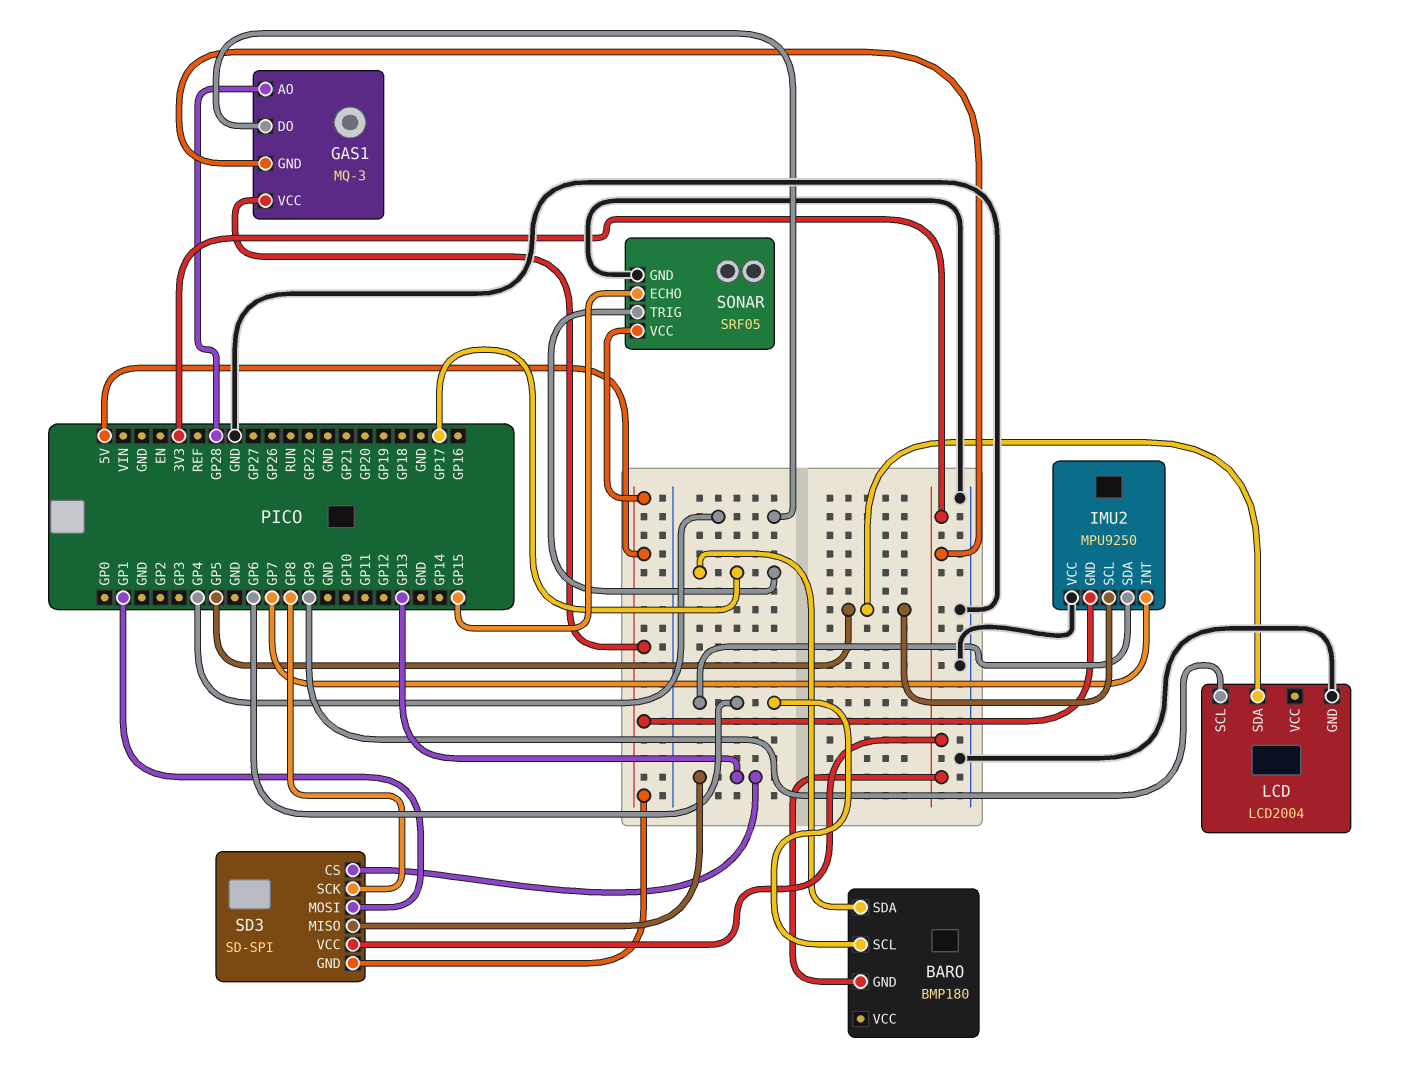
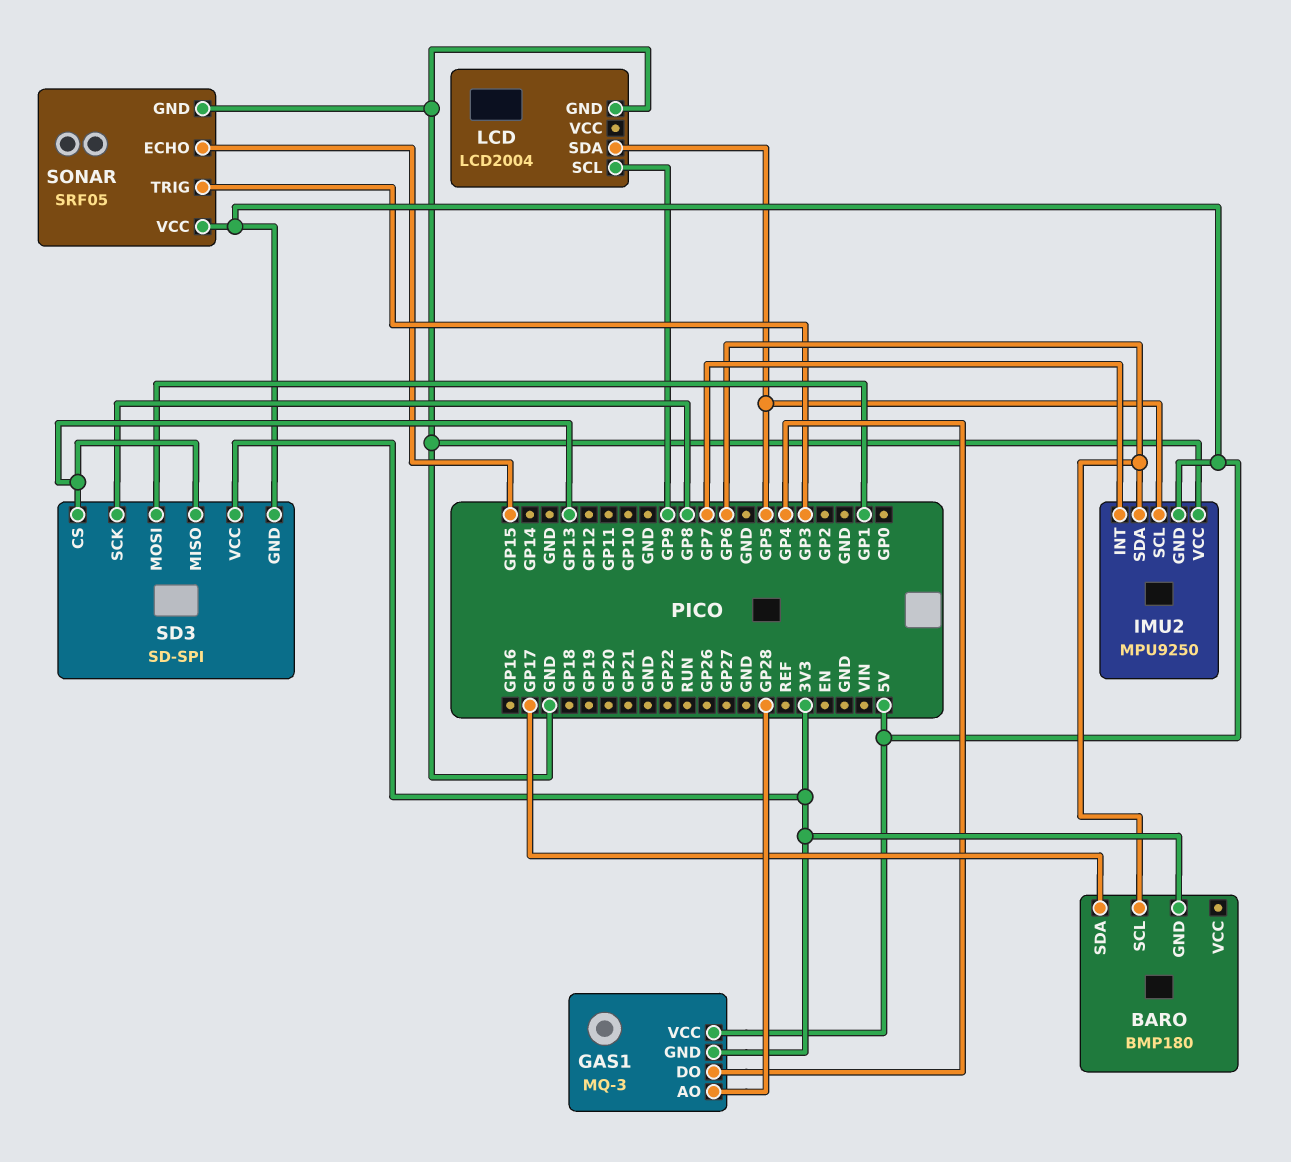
SONAR pin TRIG: GP17 -> GP3

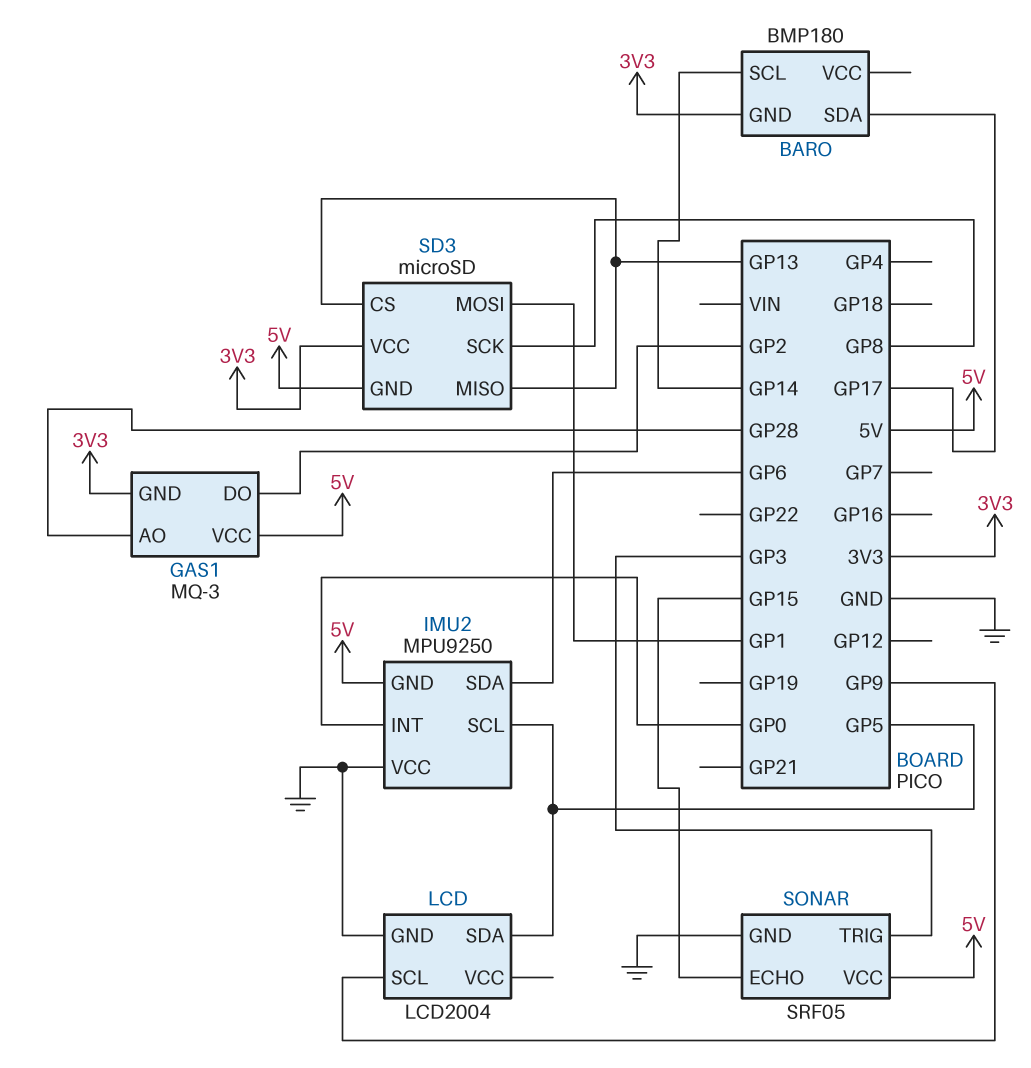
BARO pin SCL: GP6 -> GP14
GAS1 pin DO: GP4 -> GP2
IMU2 pin INT: GP7 -> GP0
SD3: SD-SPI -> microSD

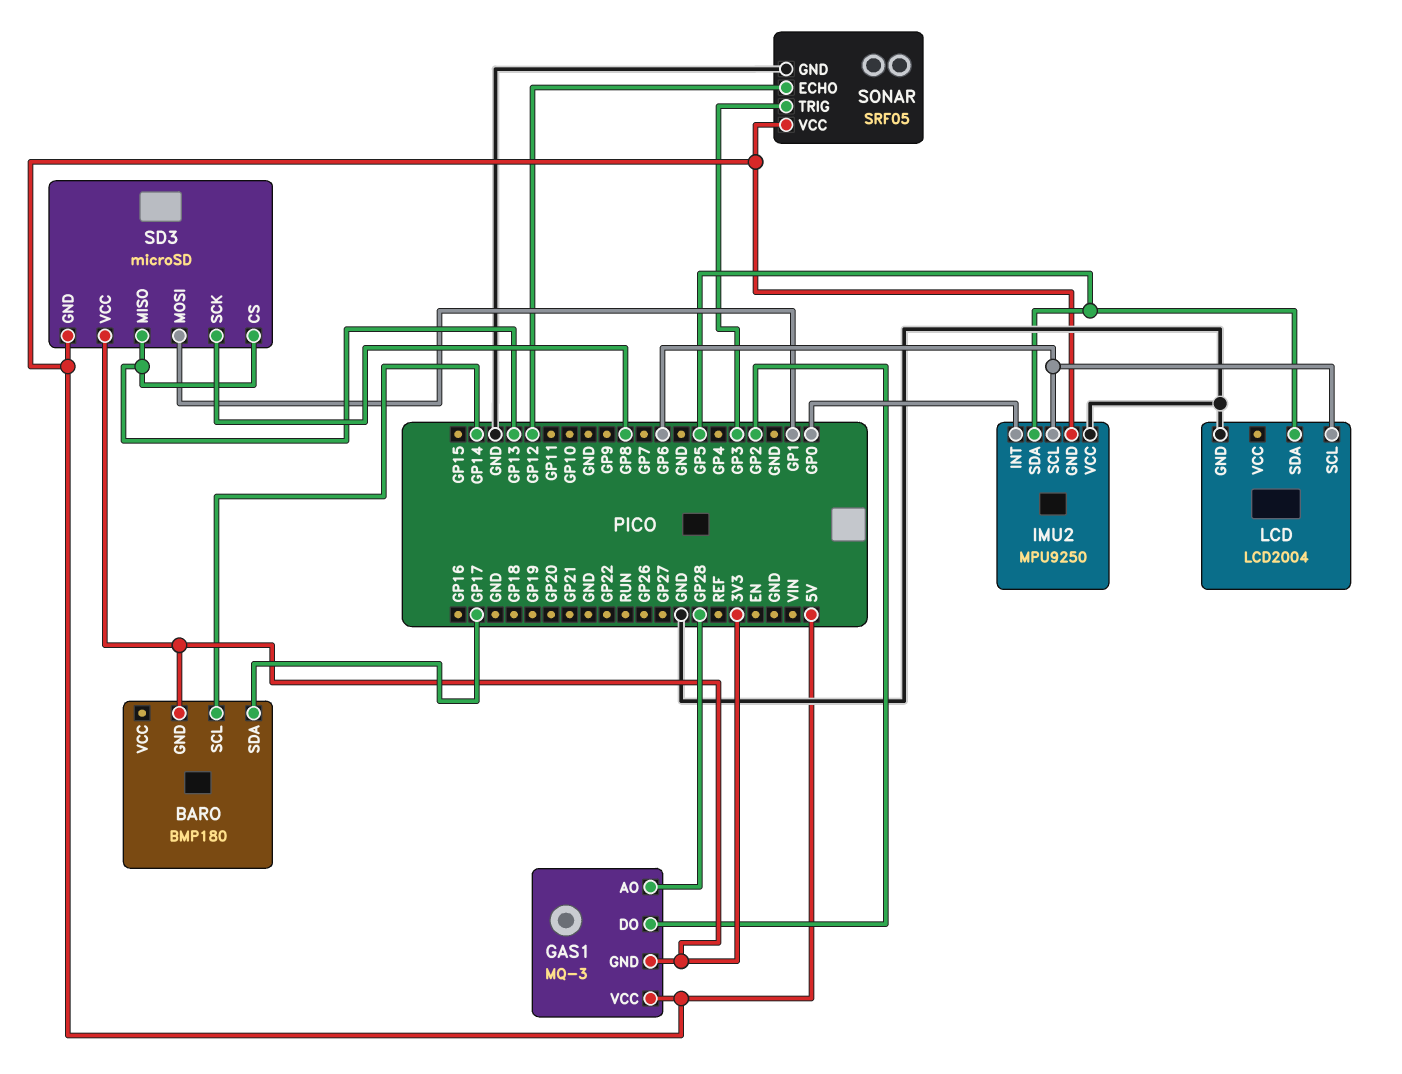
IMU2 pin SCL: GP5 -> GP6
IMU2 pin SDA: GP6 -> GP5
LCD pin SCL: GP9 -> GP6
SONAR pin ECHO: GP15 -> GP12

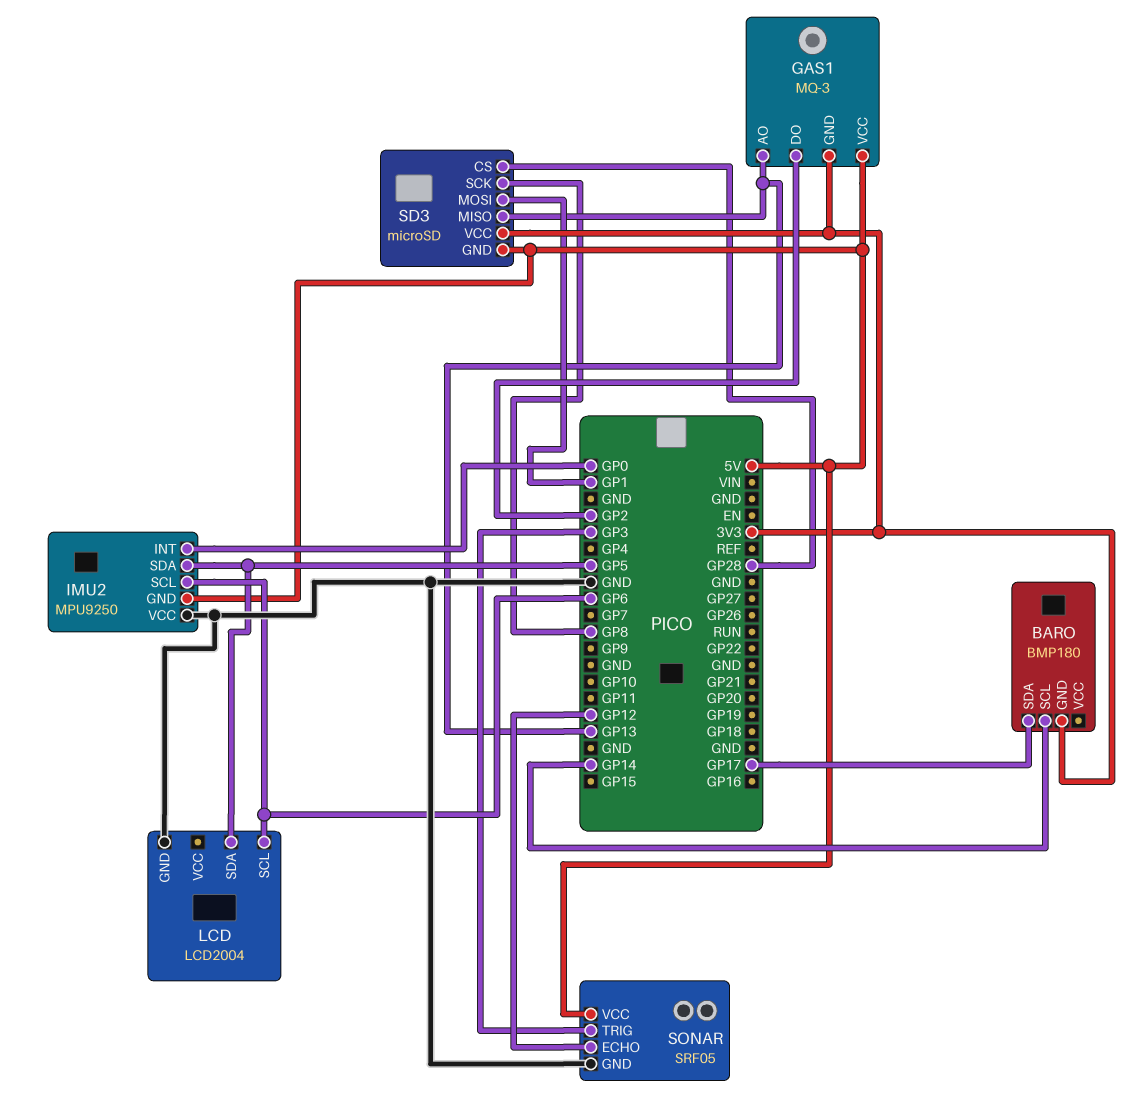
GAS1 pin AO: GP28 -> GP13
SD3 pin CS: GP13 -> GP28

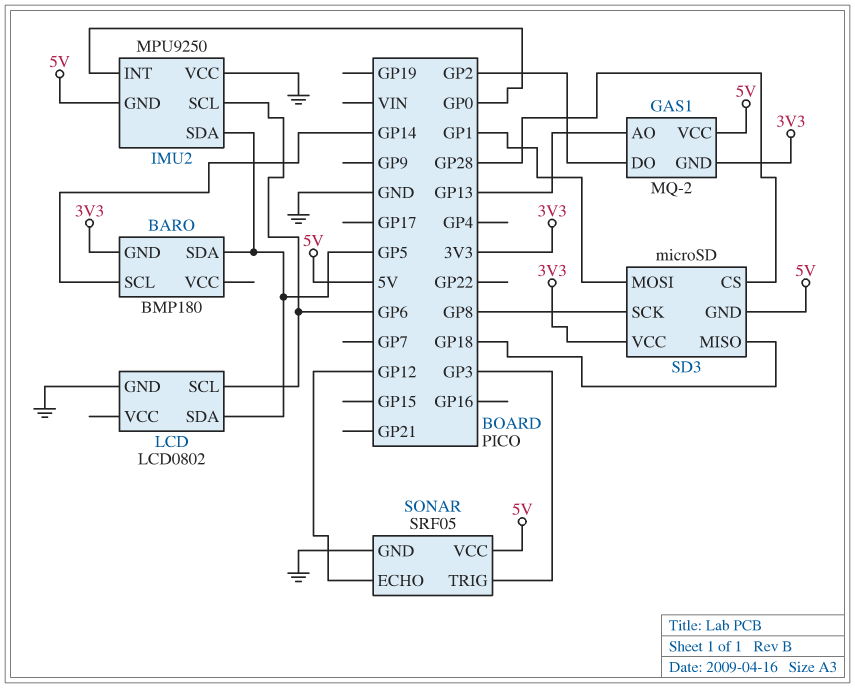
BARO pin SDA: GP17 -> GP5
GAS1: MQ-3 -> MQ-2
LCD: LCD2004 -> LCD0802
SD3 pin MISO: GP13 -> GP18

